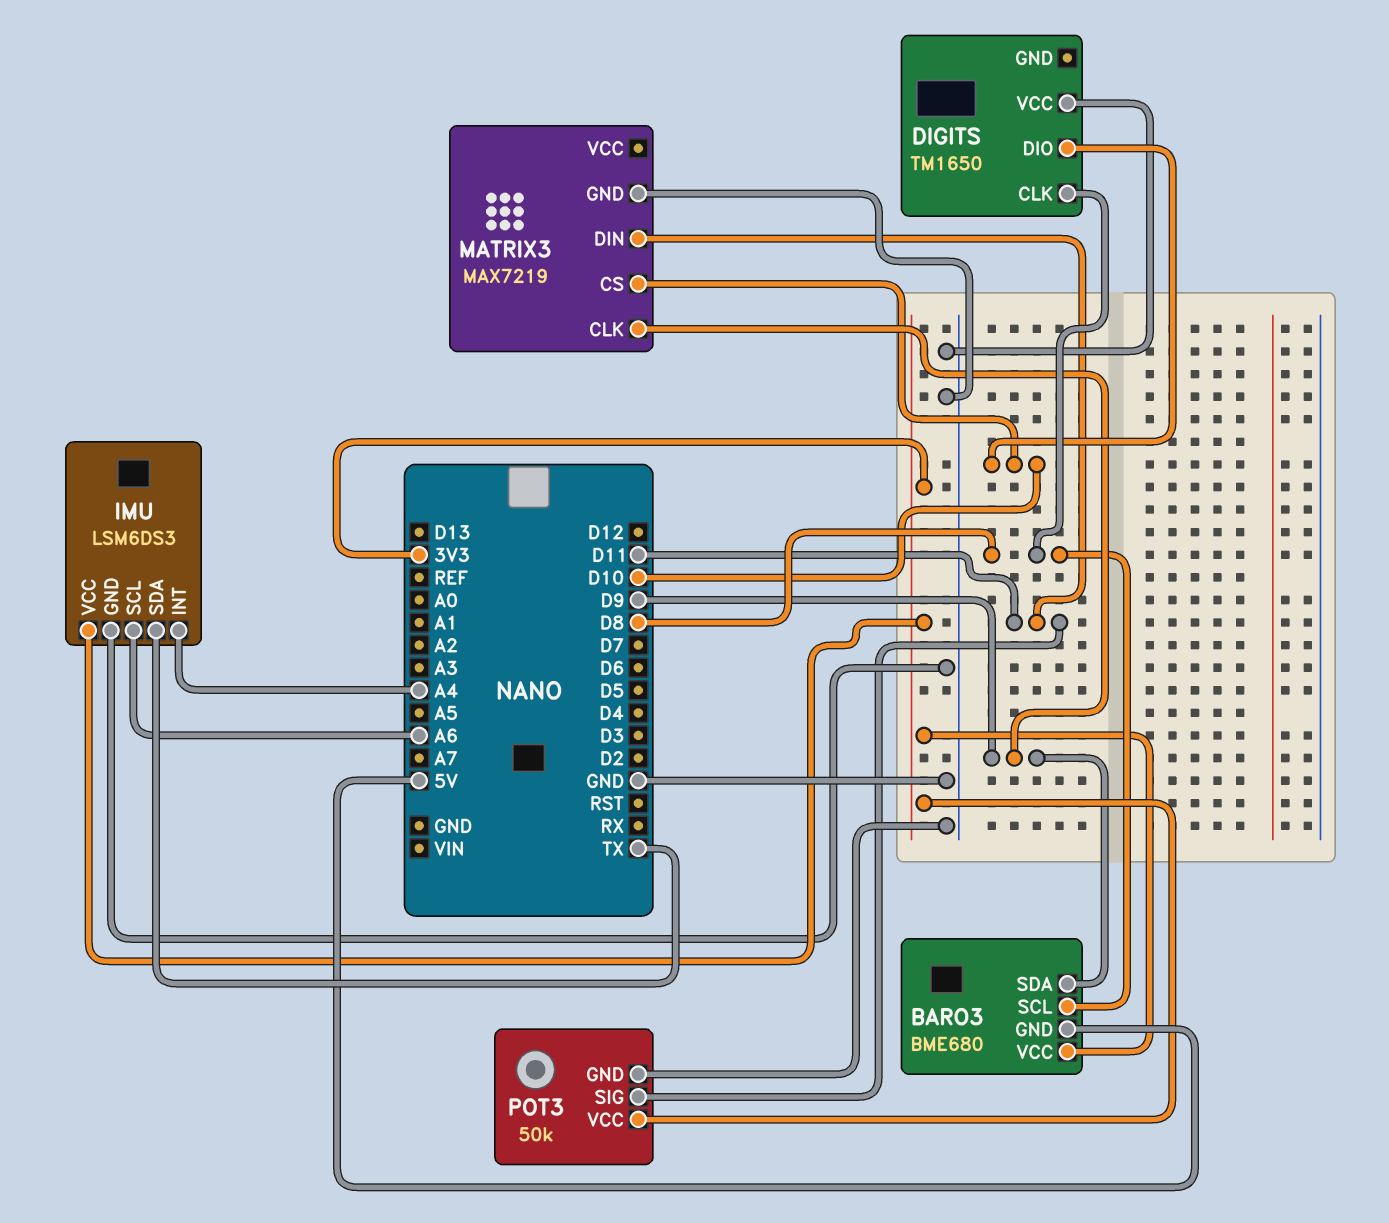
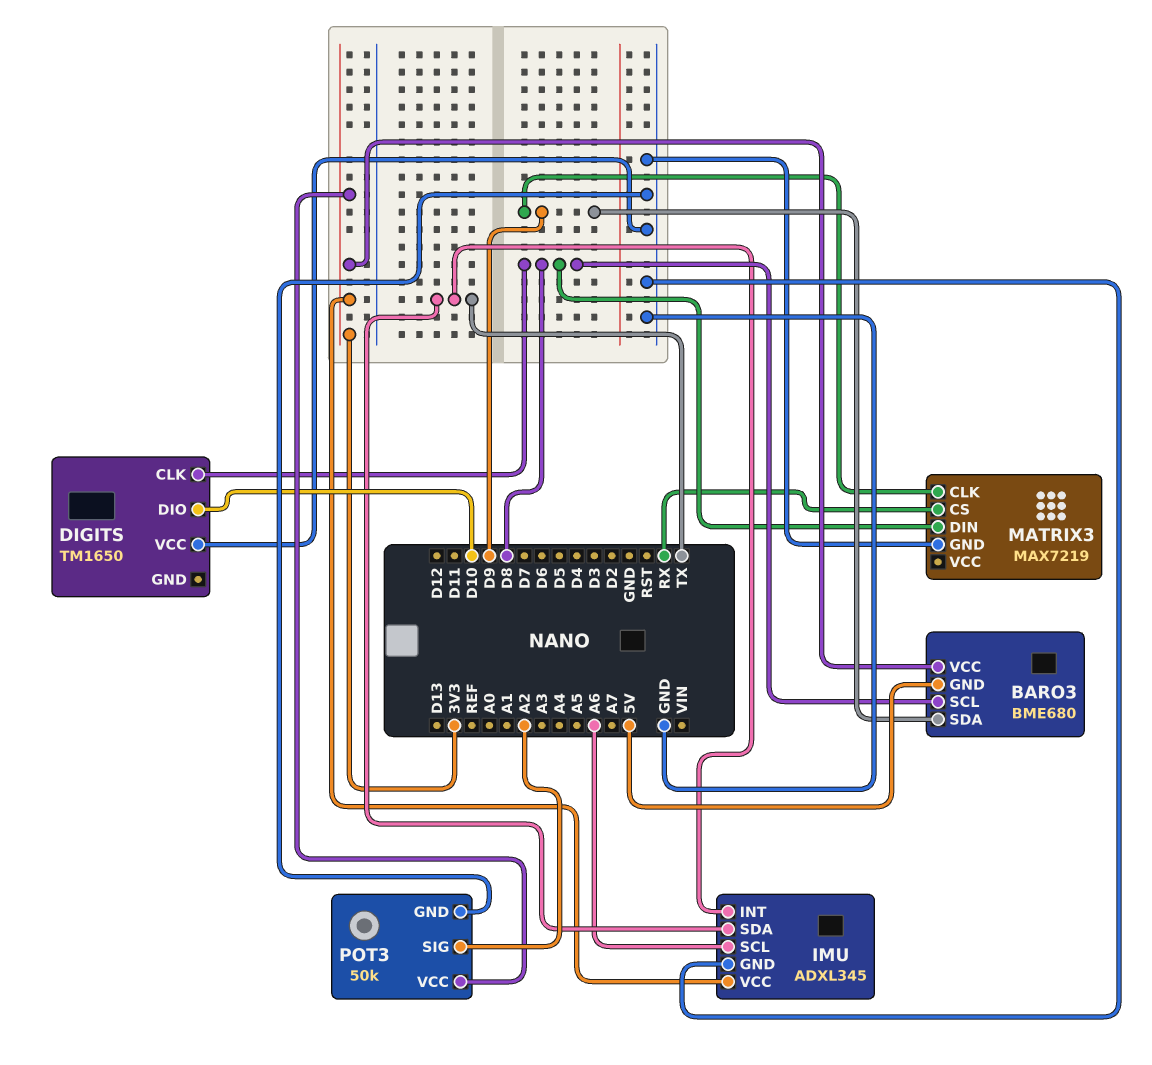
IMU: LSM6DS3 -> ADXL345
IMU pin INT: A4 -> TX
MATRIX3 pin CS: D10 -> RX
MATRIX3 pin DIN: D11 -> D8
POT3 pin SIG: D11 -> A2

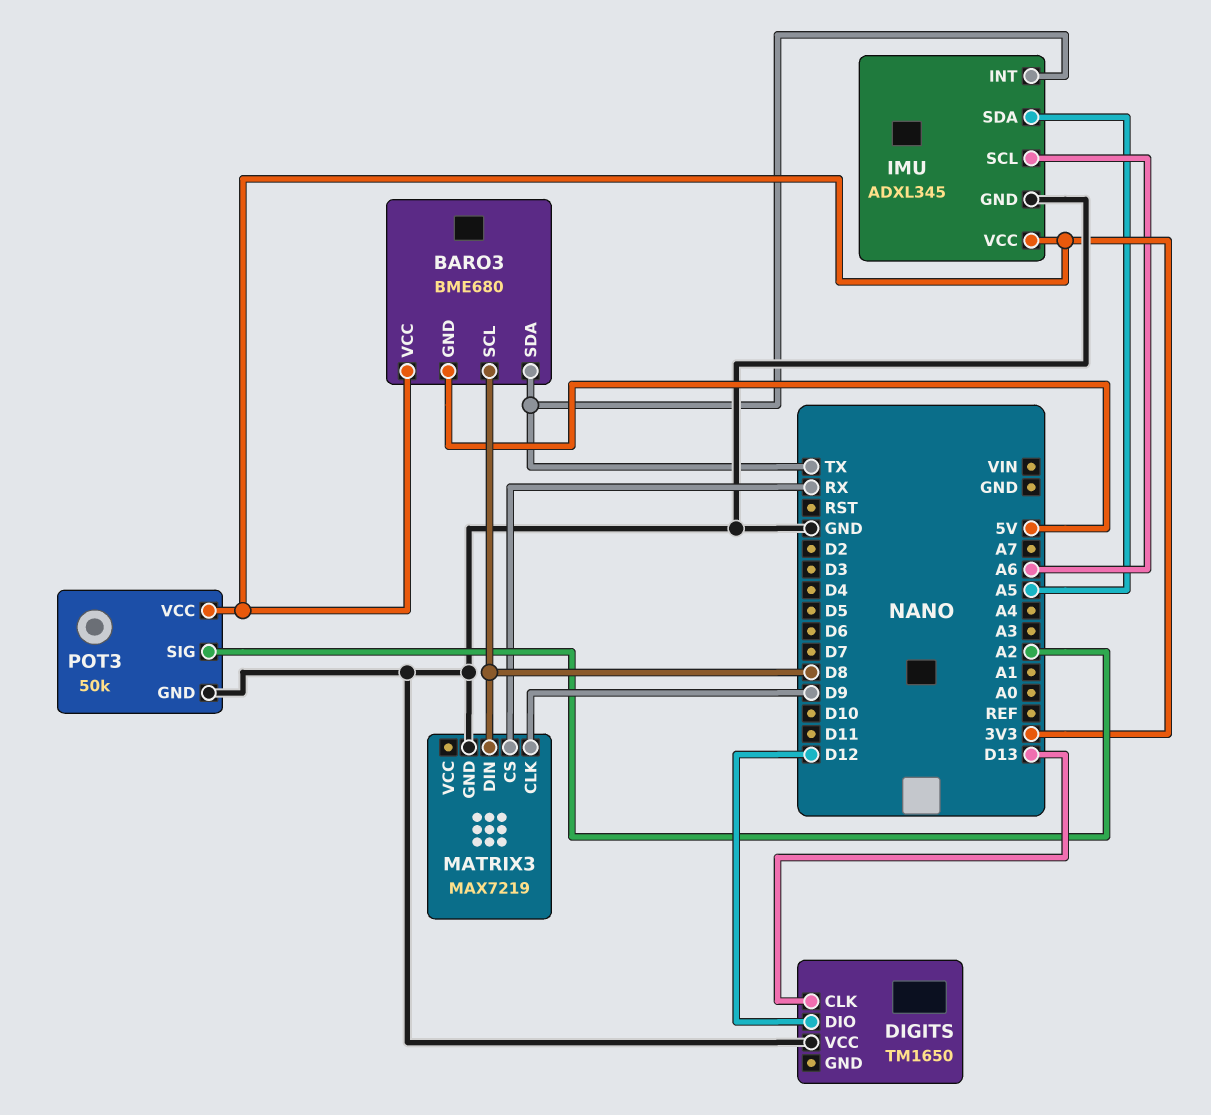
BARO3 pin SDA: D9 -> TX
DIGITS pin CLK: D8 -> D13
DIGITS pin DIO: D10 -> D12
IMU pin SDA: TX -> A5

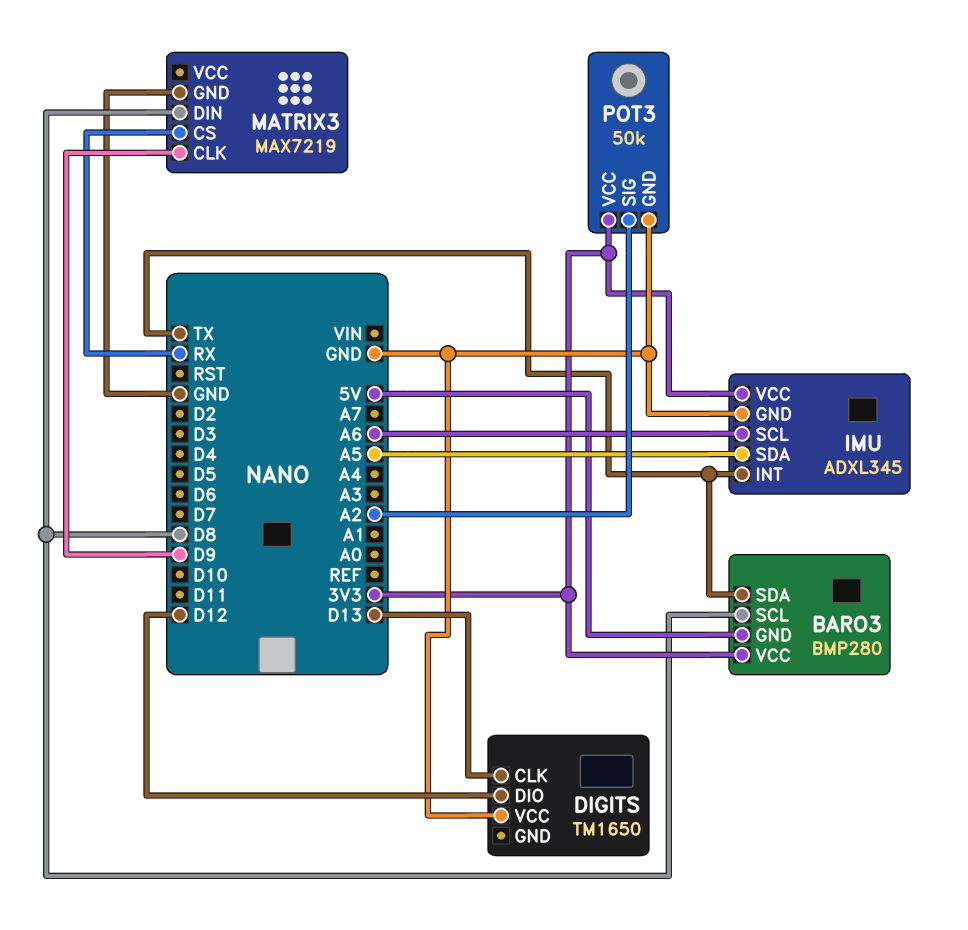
BARO3: BME680 -> BMP280

